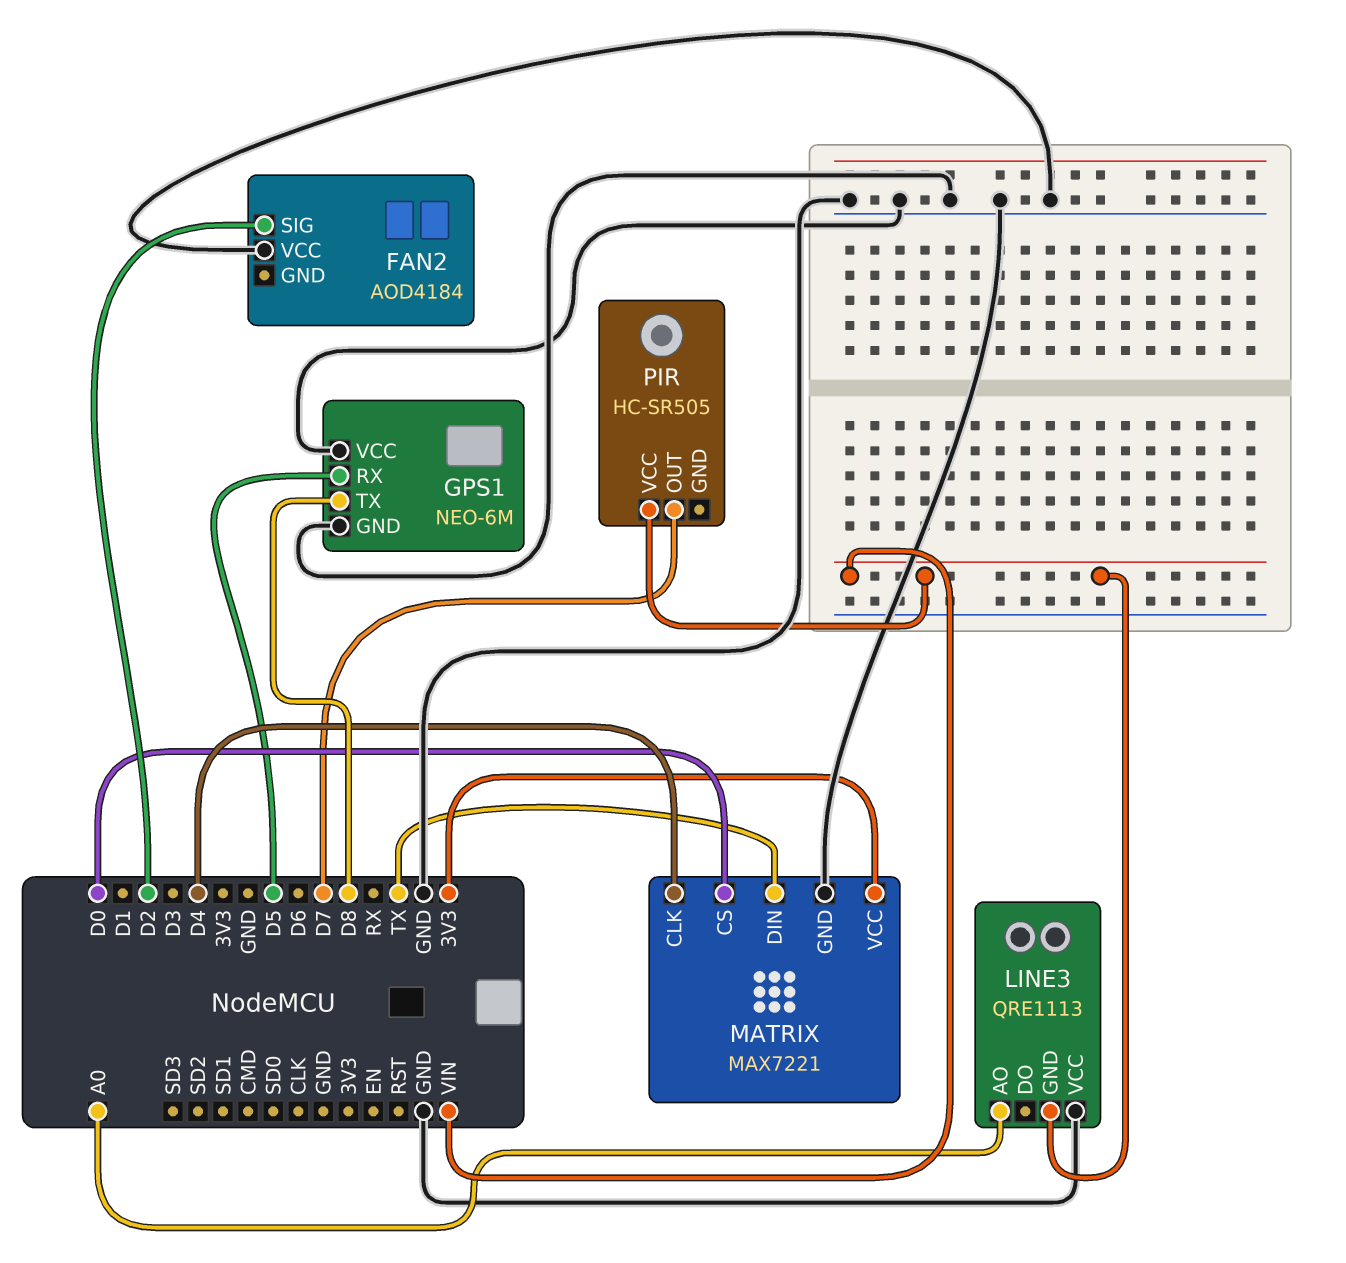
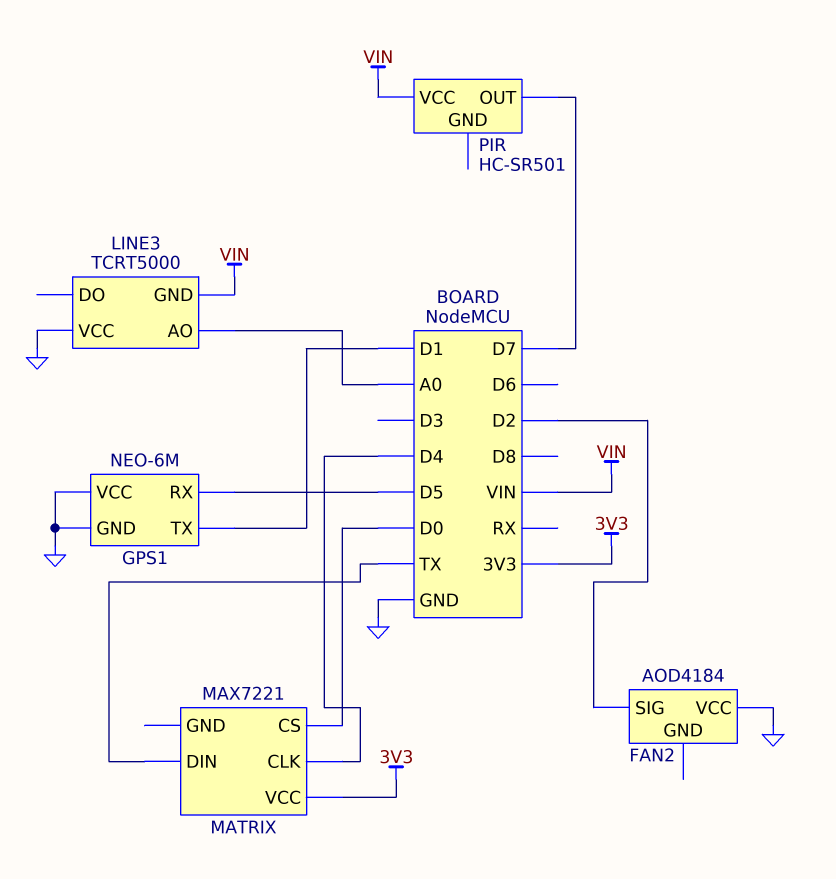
GPS1 pin TX: D8 -> D1
LINE3: QRE1113 -> TCRT5000
MATRIX pin GND: GND -> none
PIR: HC-SR505 -> HC-SR501

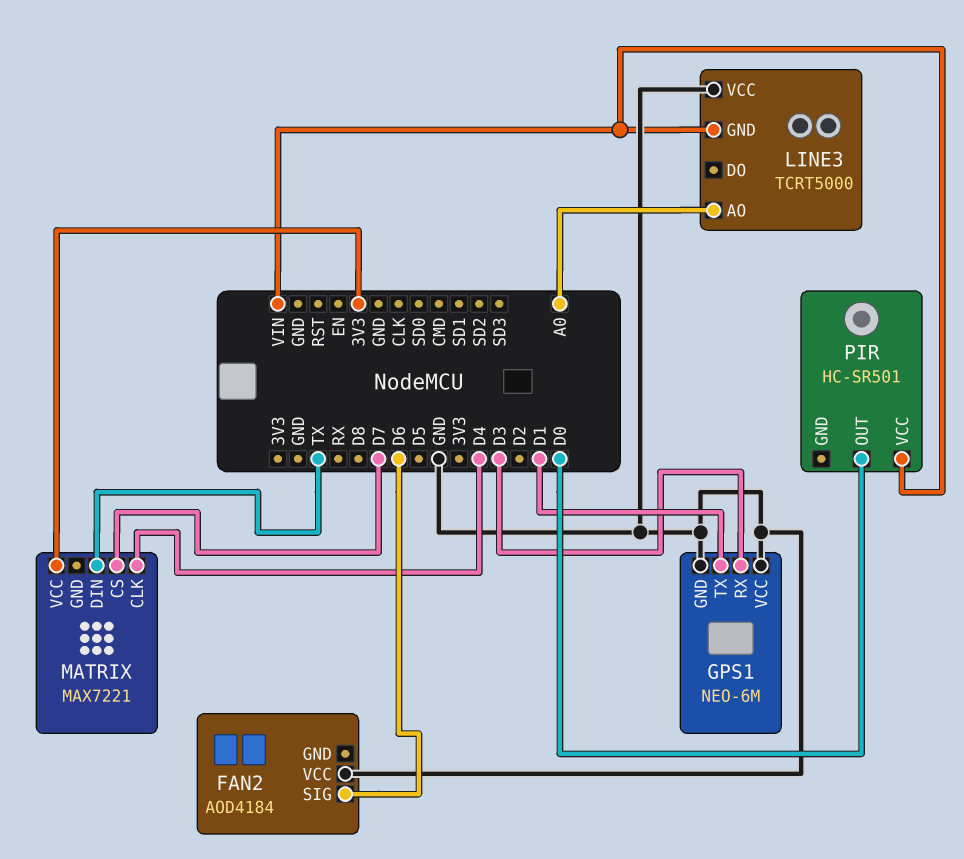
FAN2 pin SIG: D2 -> D6
GPS1 pin RX: D5 -> D3
MATRIX pin CS: D0 -> D7
PIR pin OUT: D7 -> D0

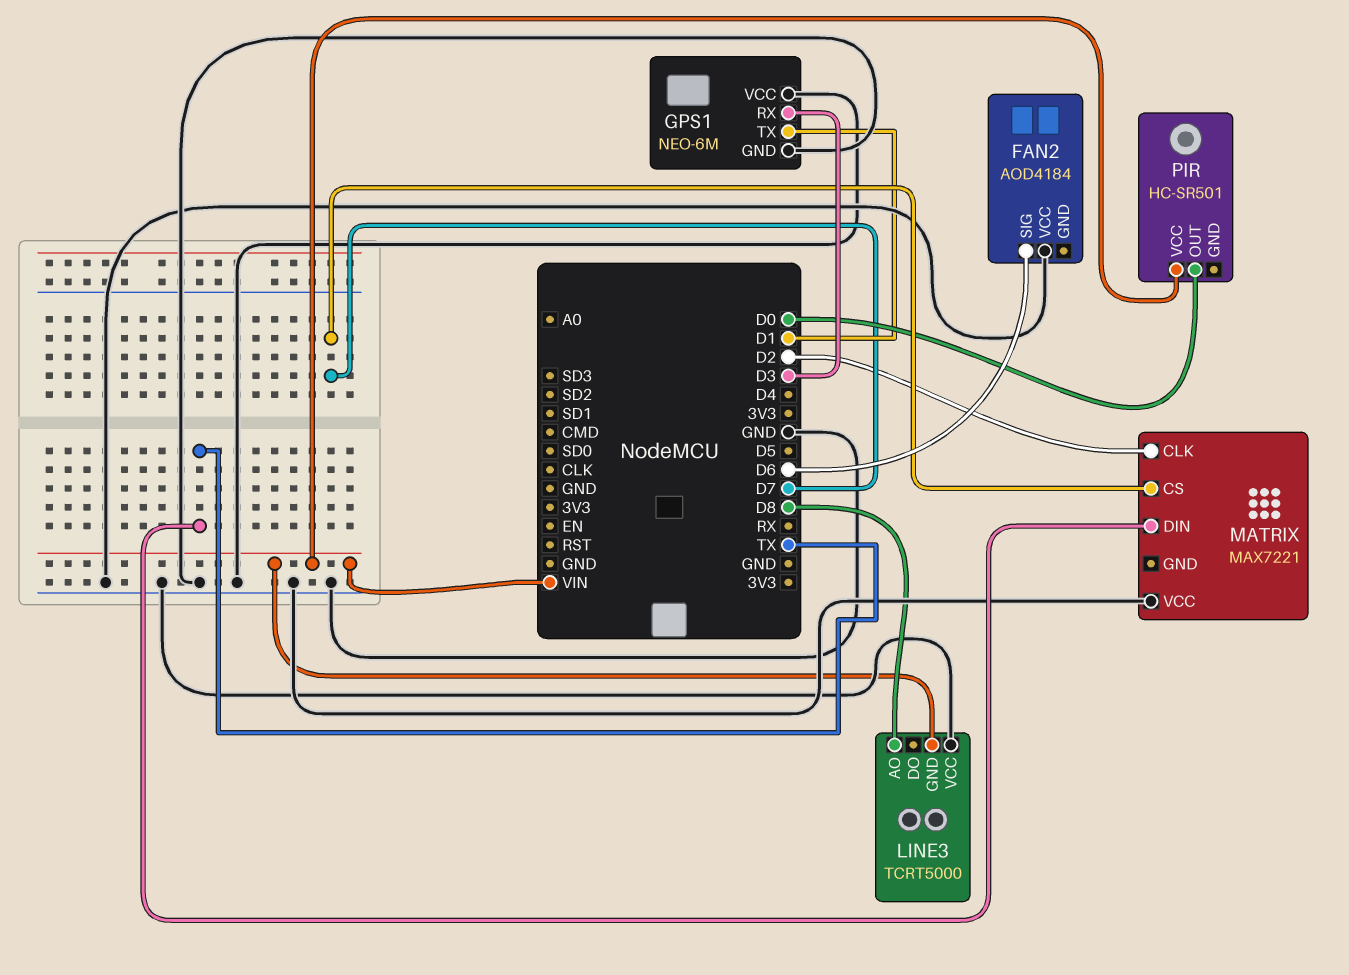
LINE3 pin AO: A0 -> D8
MATRIX pin CLK: D4 -> D2
MATRIX pin VCC: 3V3 -> GND

